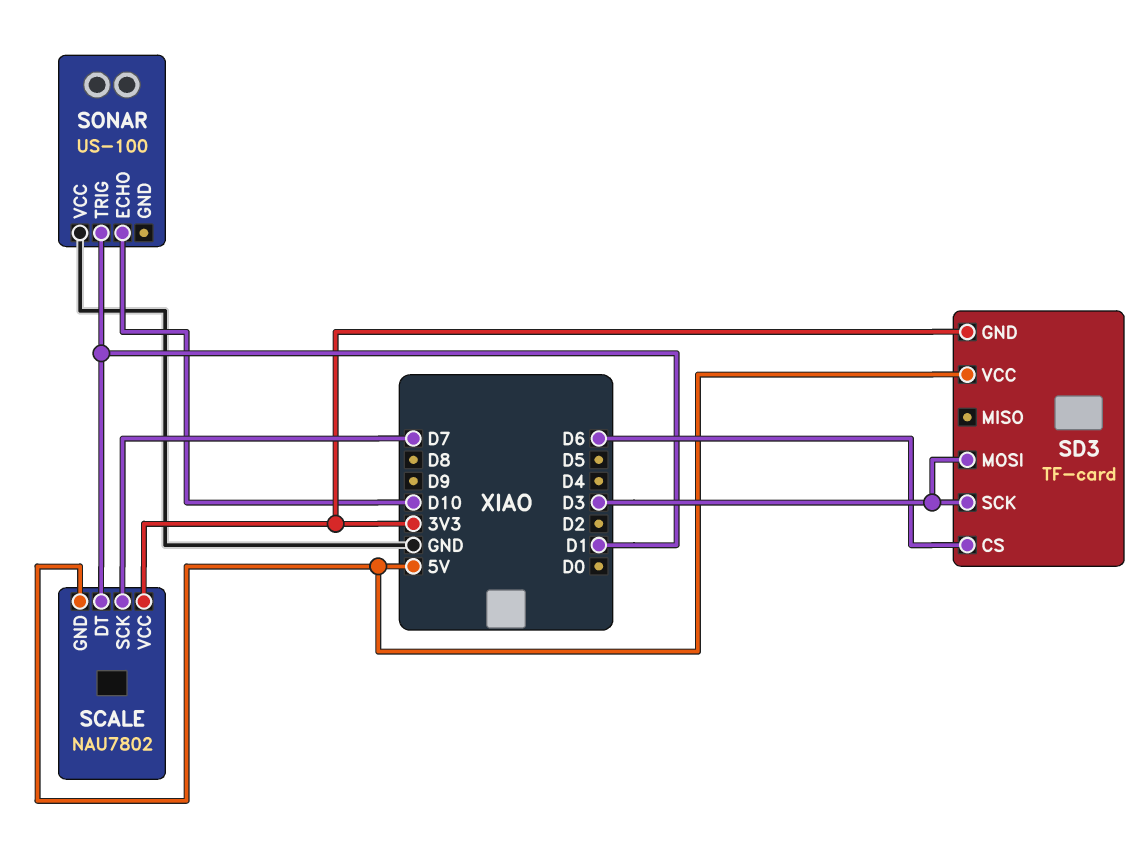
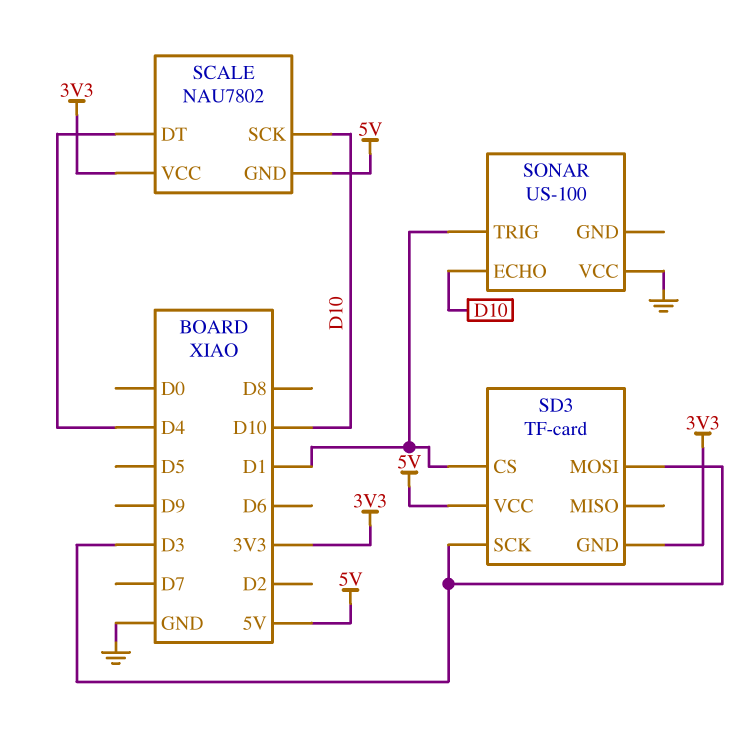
SCALE pin DT: D1 -> D4
SCALE pin SCK: D7 -> D10
SD3 pin CS: D6 -> D1

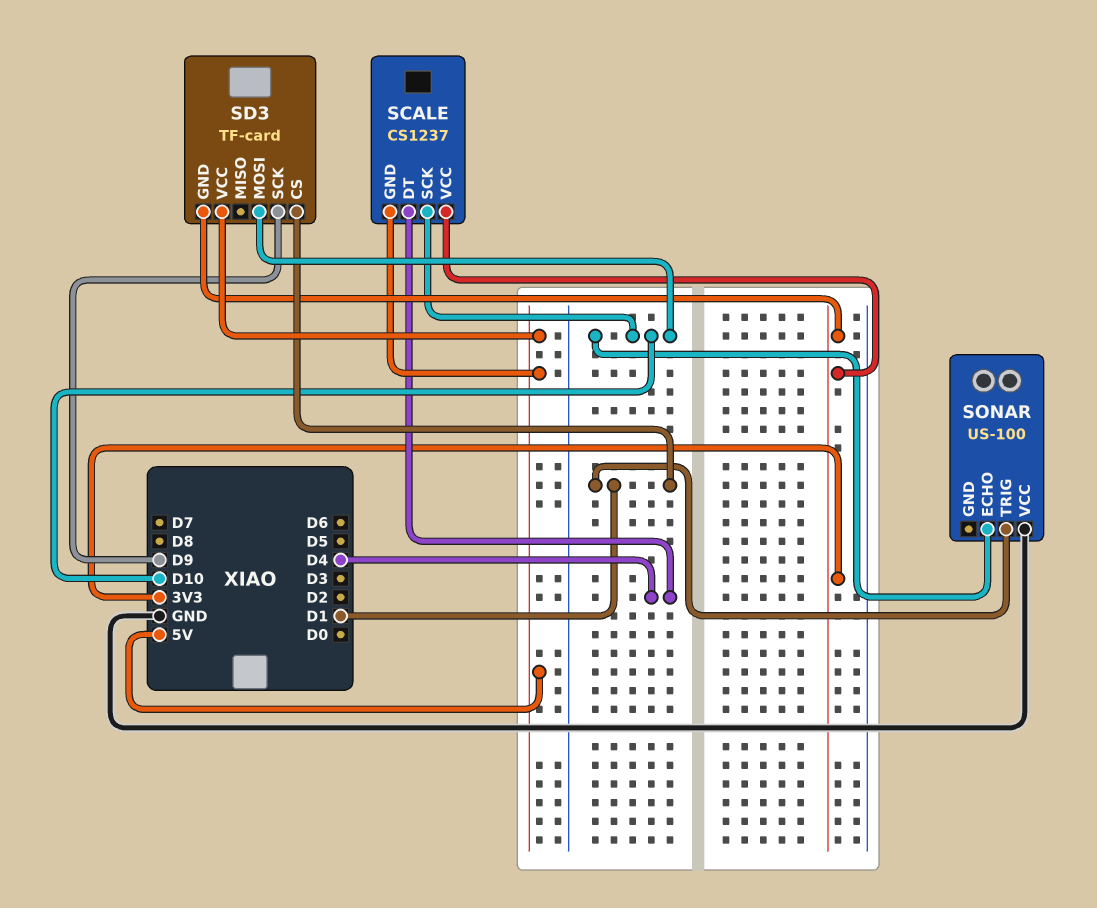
SCALE: NAU7802 -> CS1237
SD3 pin MOSI: D3 -> D10
SD3 pin SCK: D3 -> D9

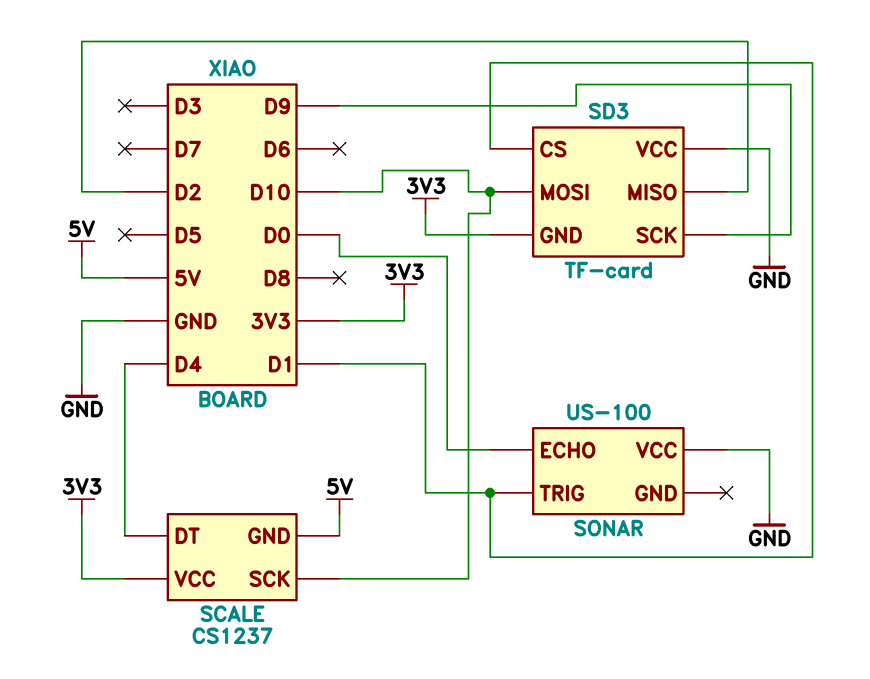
SD3 pin MISO: none -> D2
SD3 pin VCC: 5V -> GND
SONAR pin ECHO: D10 -> D0

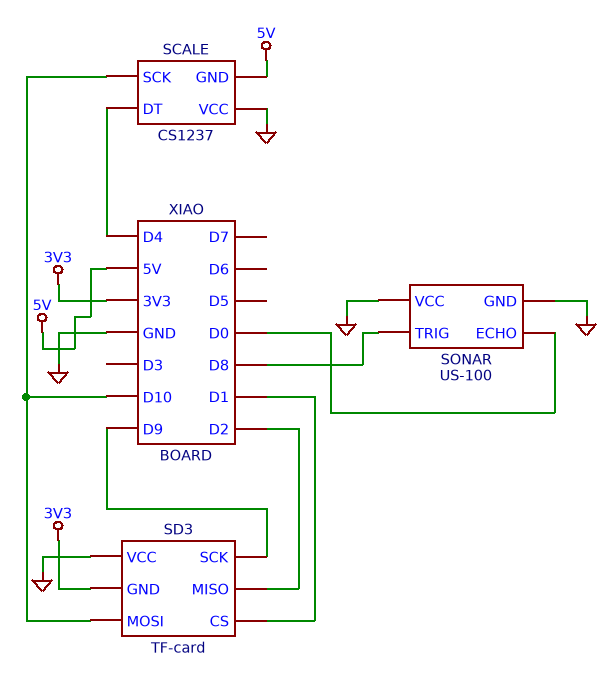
SCALE pin VCC: 3V3 -> GND
SONAR pin GND: none -> GND
SONAR pin TRIG: D1 -> D8

